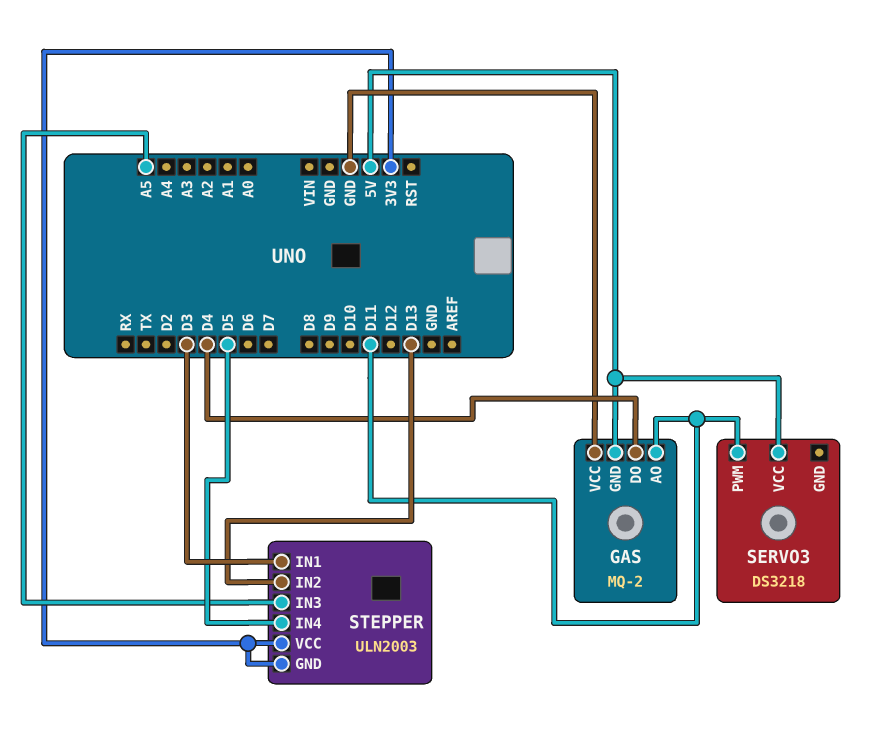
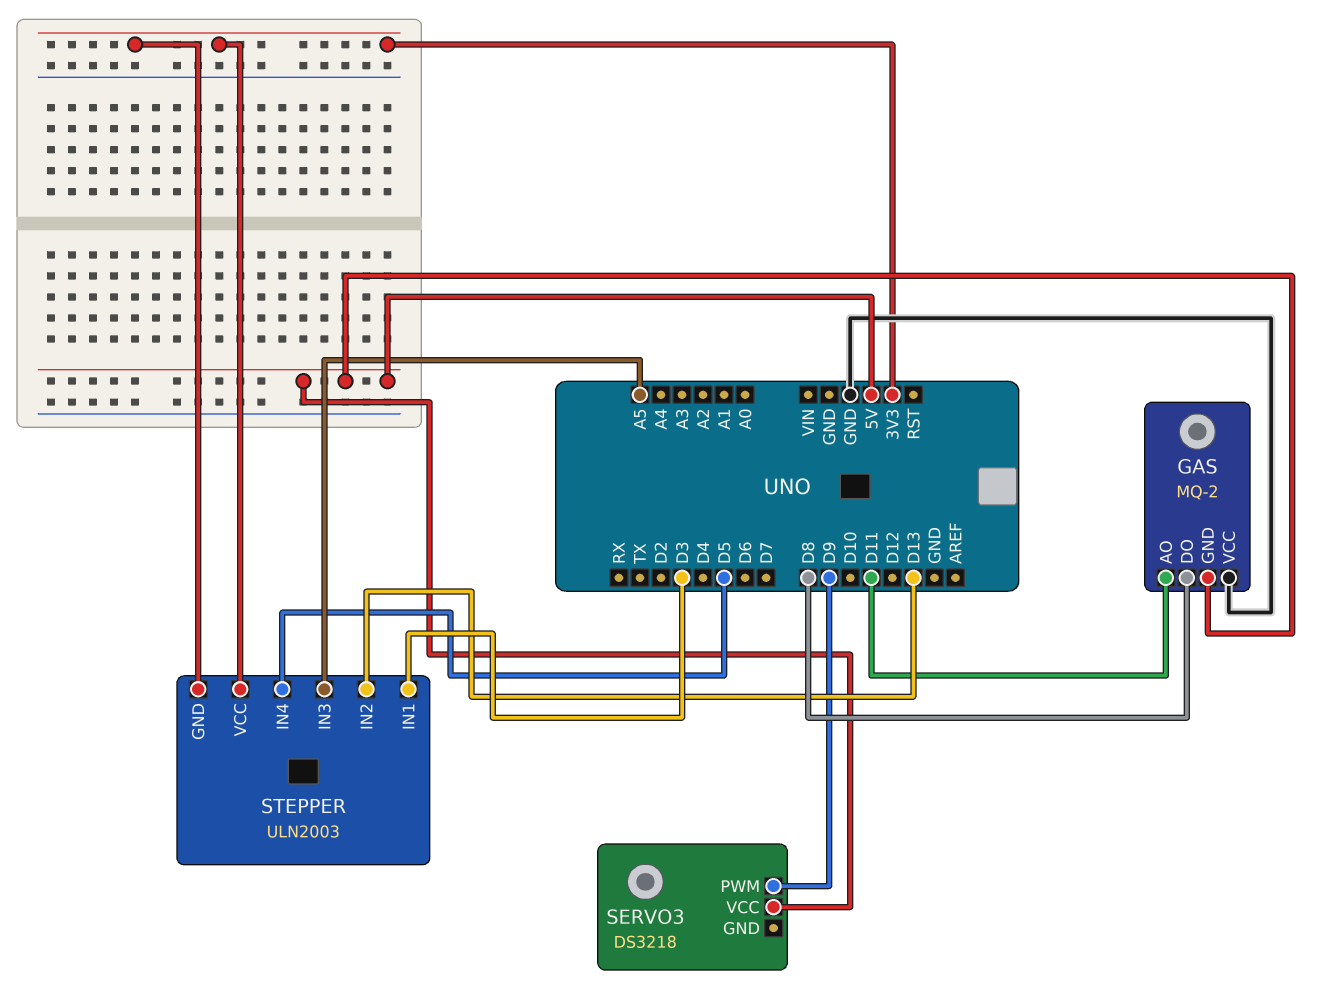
GAS pin DO: D4 -> D8
SERVO3 pin PWM: D11 -> D9

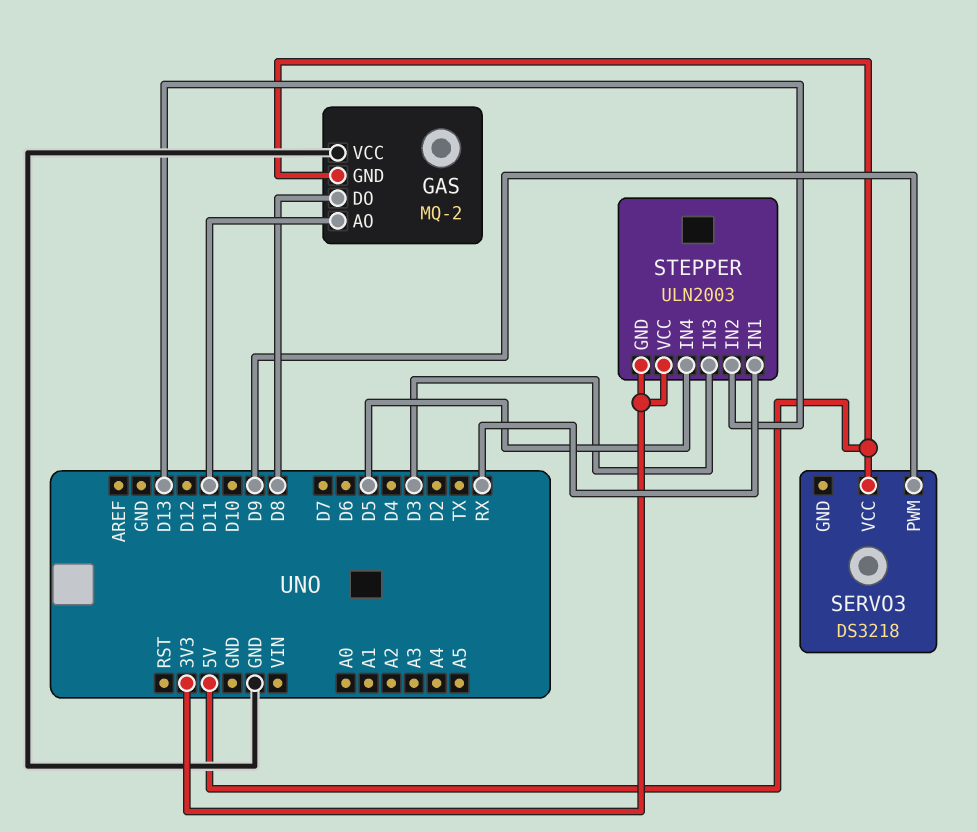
STEPPER pin IN1: D3 -> RX
STEPPER pin IN3: A5 -> D3

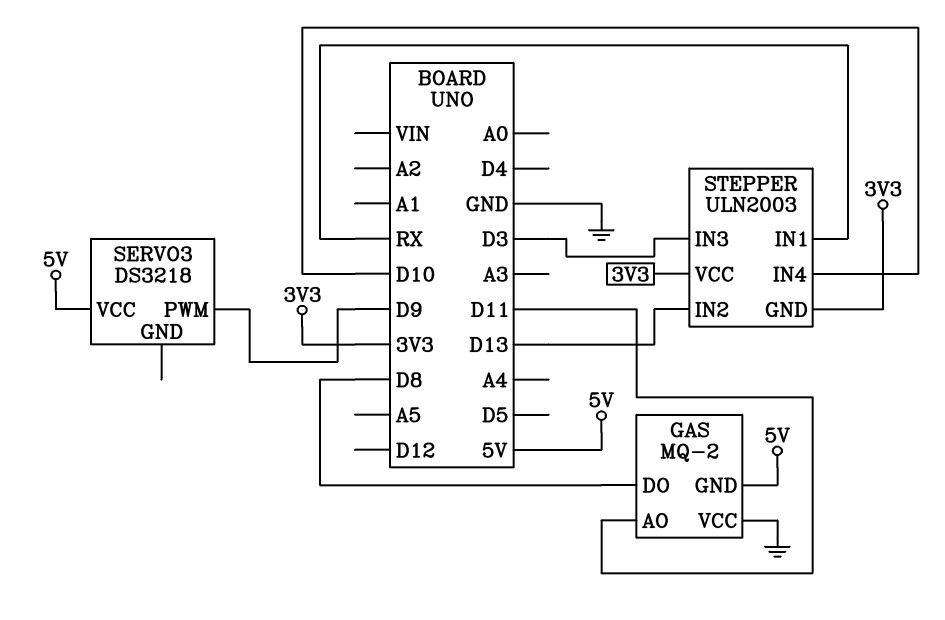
STEPPER pin IN4: D5 -> D10

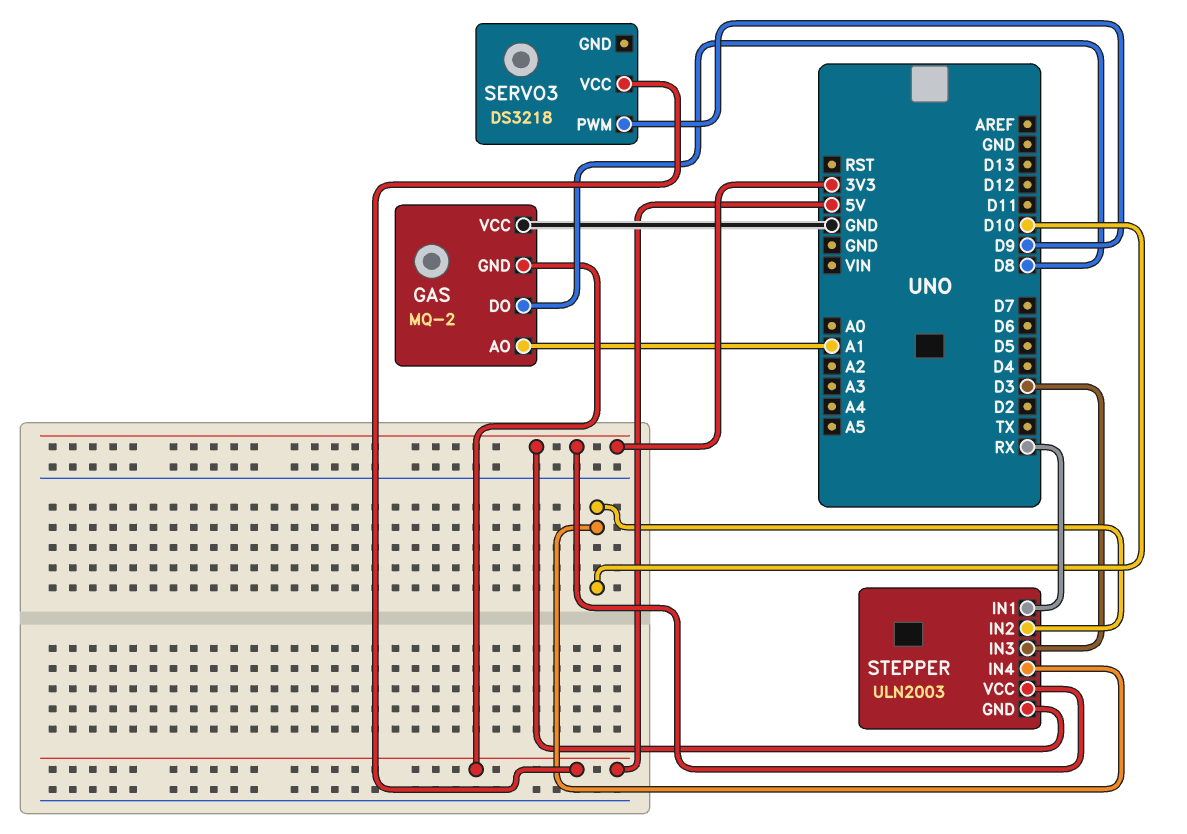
GAS pin AO: D11 -> A1
STEPPER pin IN2: D13 -> D10

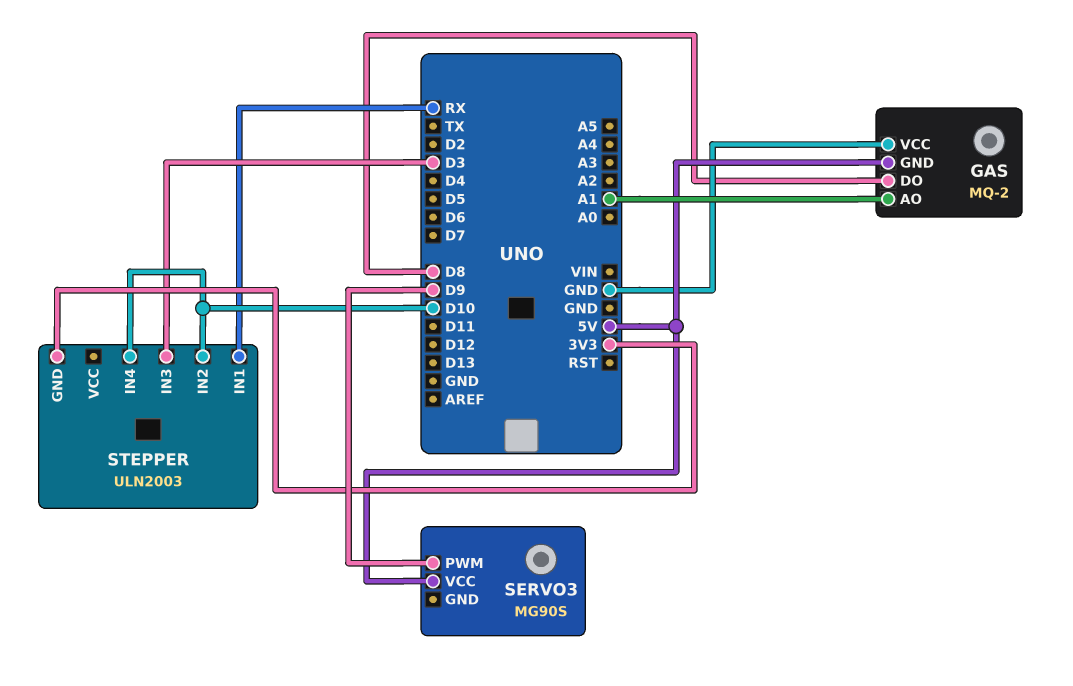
SERVO3: DS3218 -> MG90S
STEPPER pin VCC: 3V3 -> none

